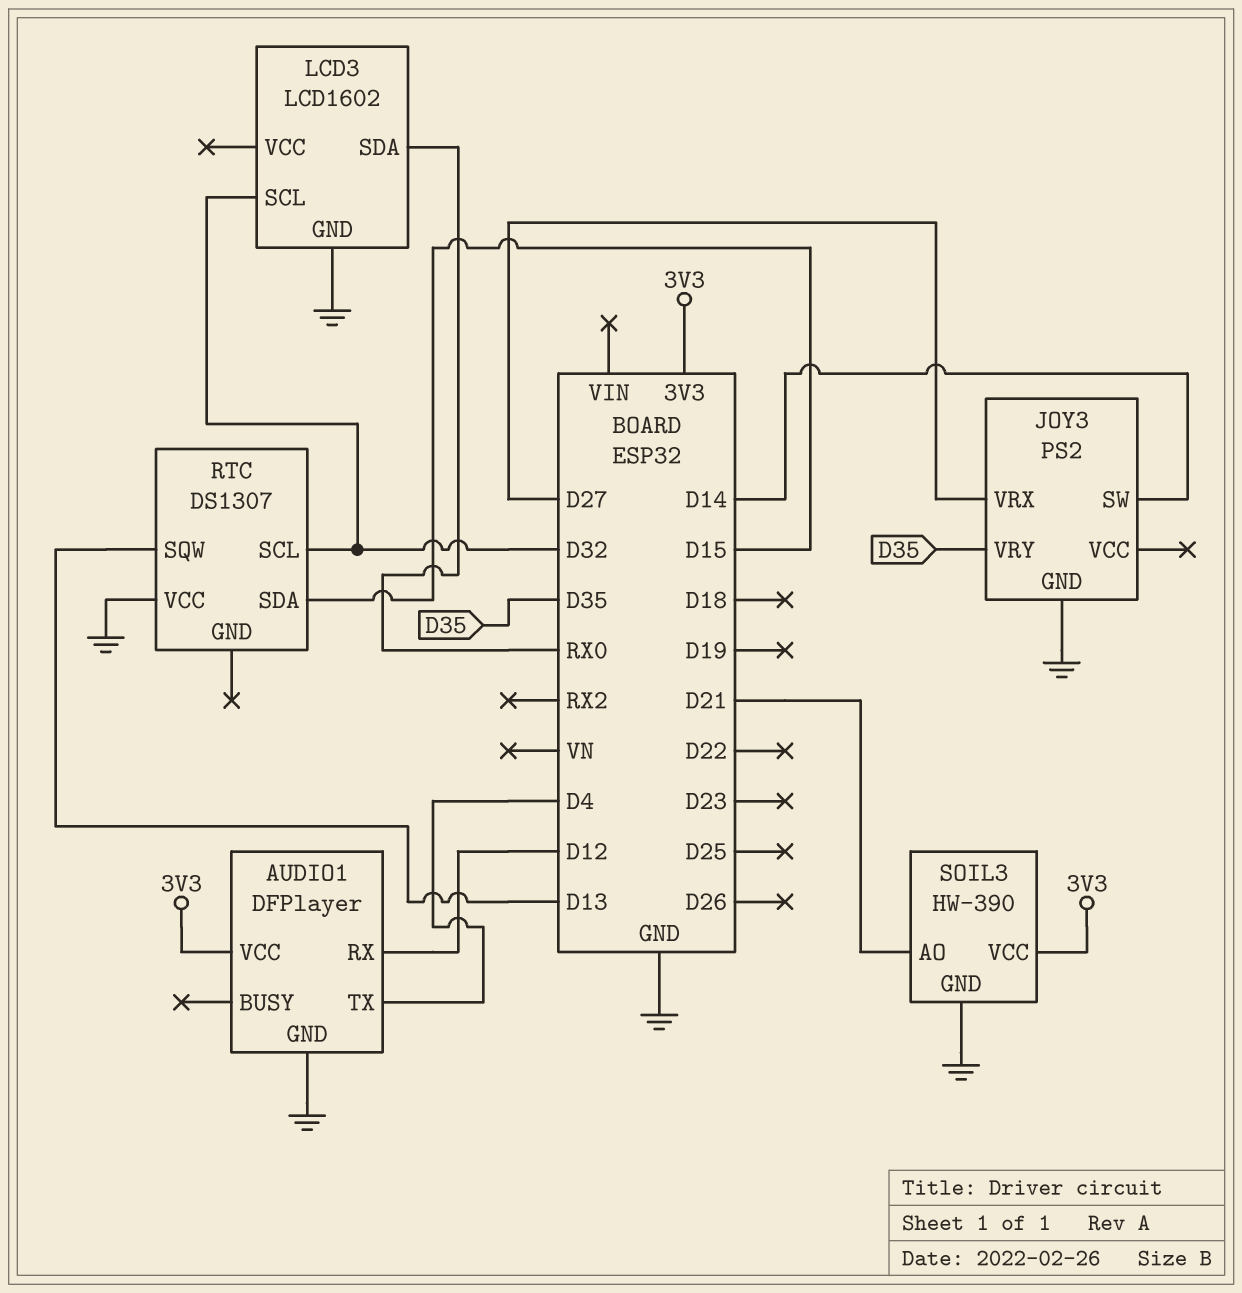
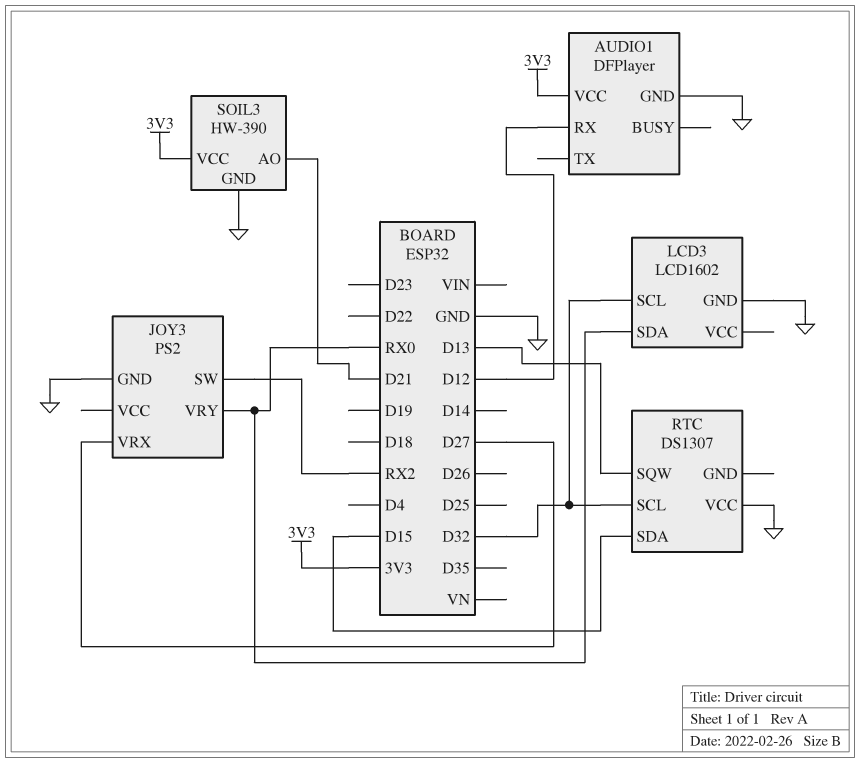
AUDIO1 pin TX: D4 -> none
JOY3 pin SW: D14 -> RX2
JOY3 pin VRY: D35 -> RX0

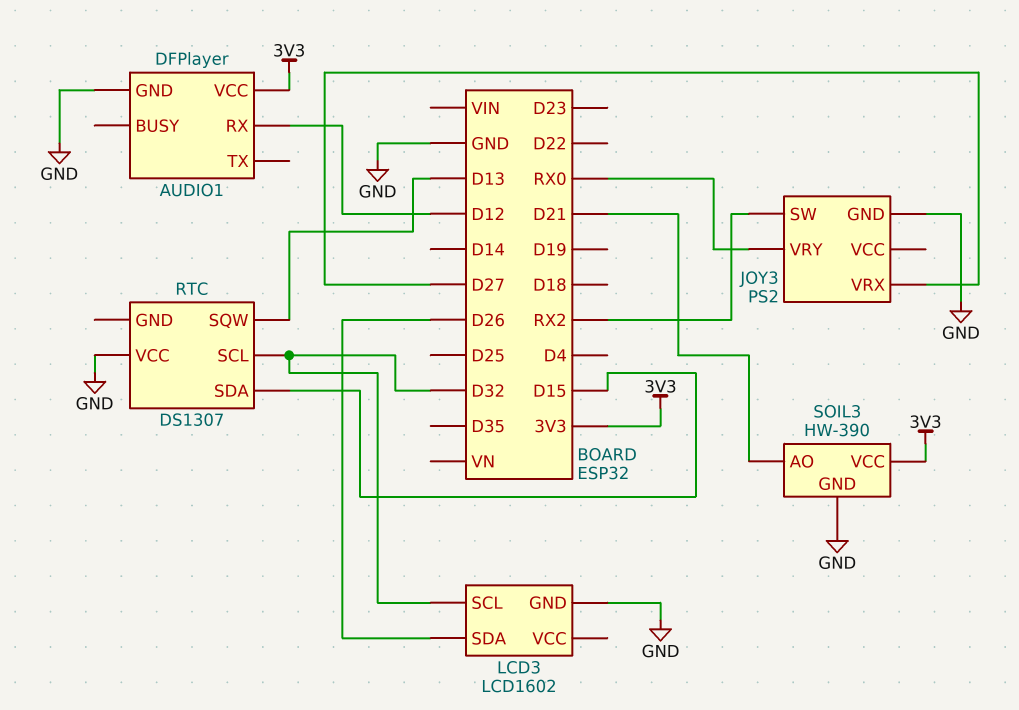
LCD3 pin SDA: RX0 -> D26

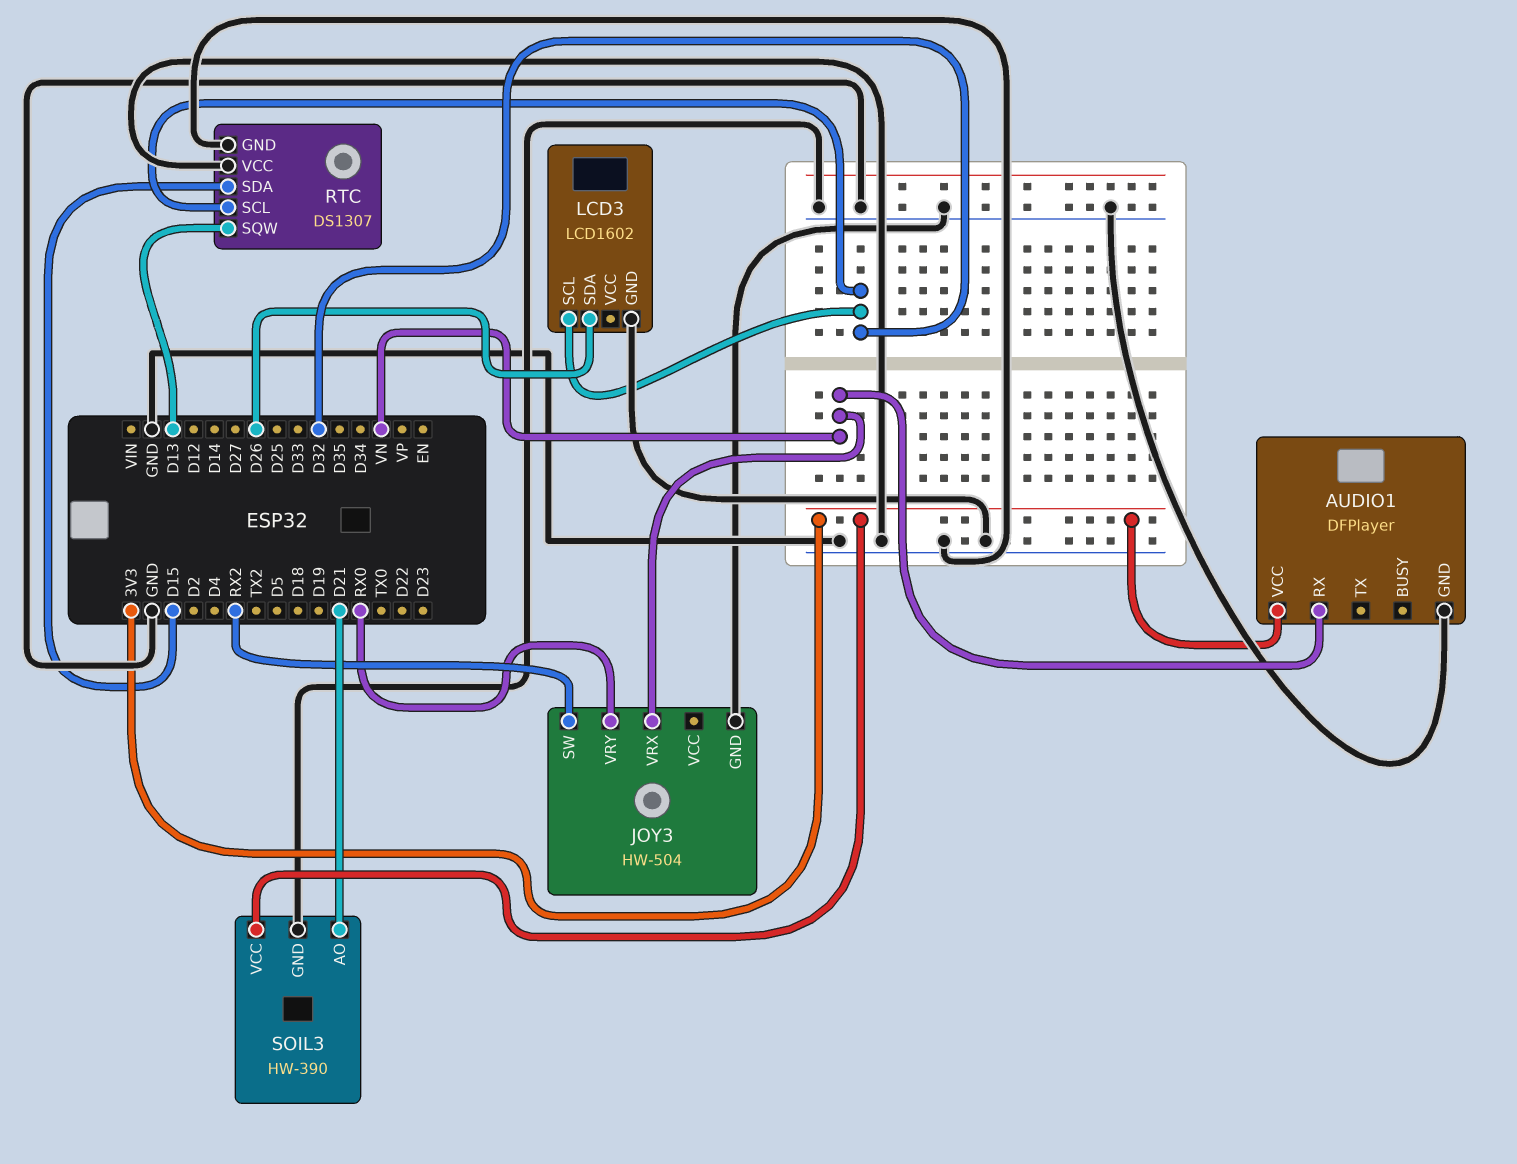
AUDIO1 pin RX: D12 -> VN
JOY3: PS2 -> HW-504
JOY3 pin VRX: D27 -> VN
RTC pin GND: none -> GND

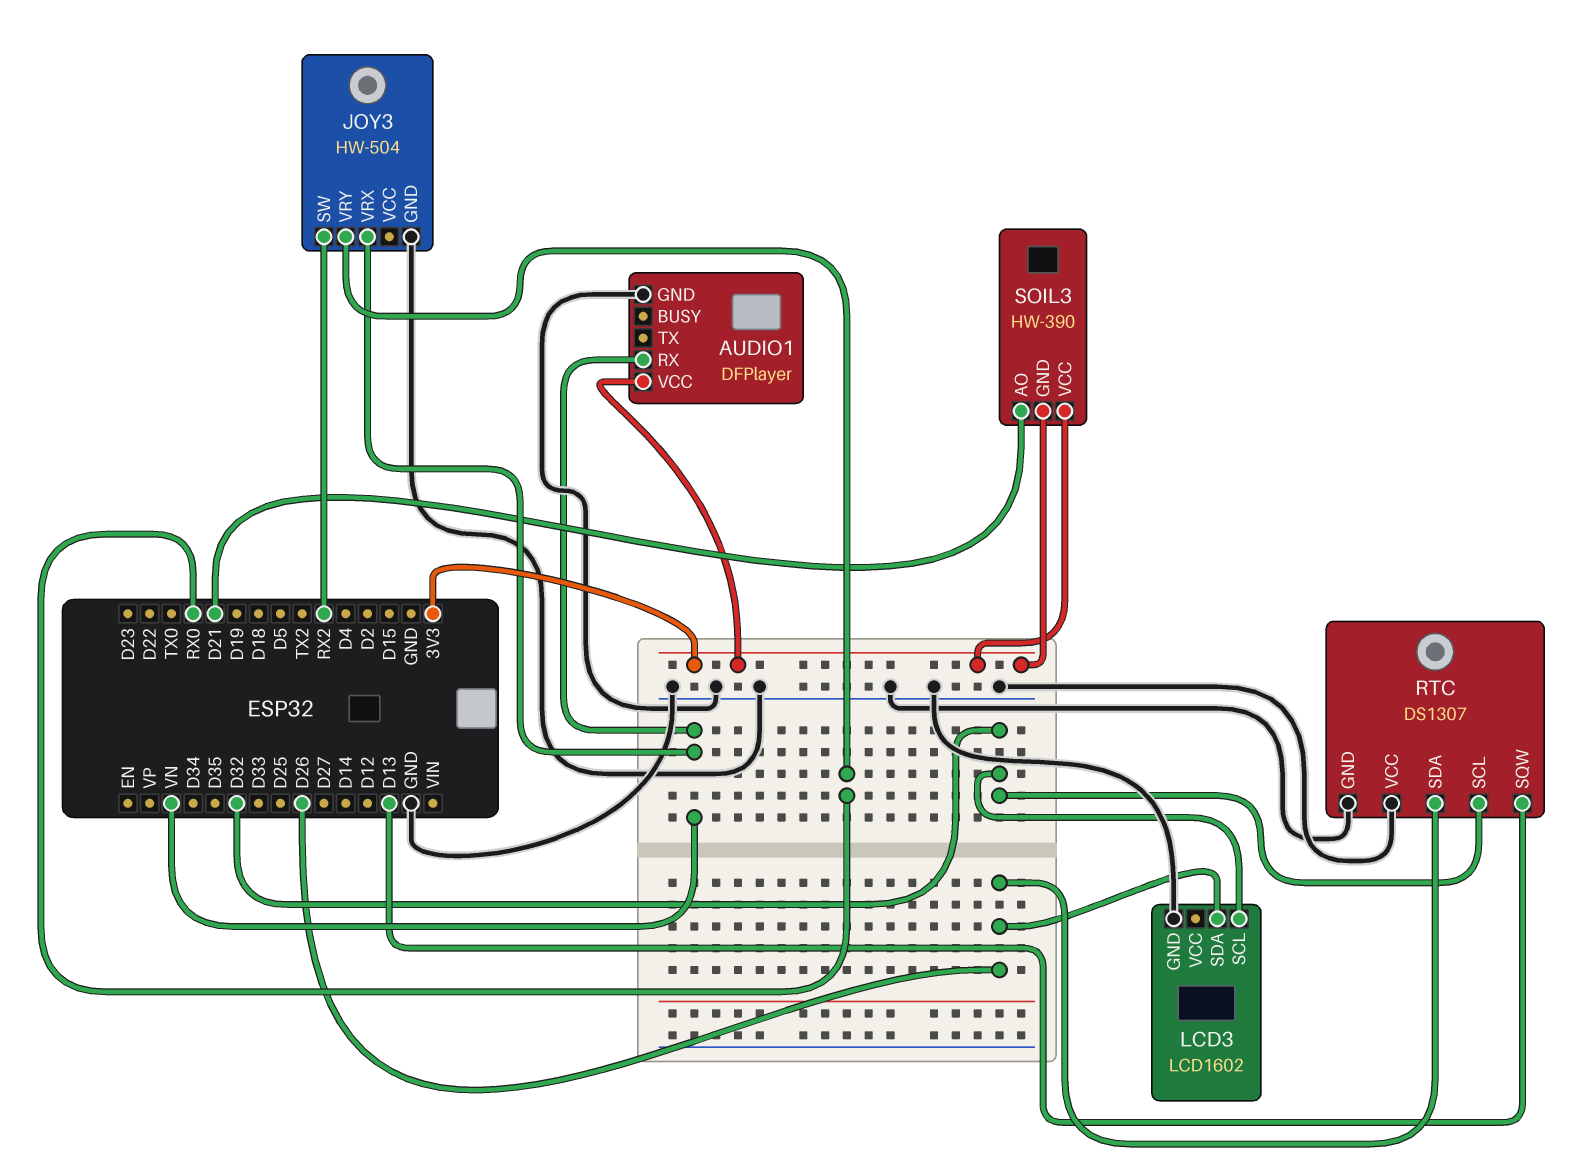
RTC pin SDA: D15 -> D26
SOIL3 pin GND: GND -> 3V3

